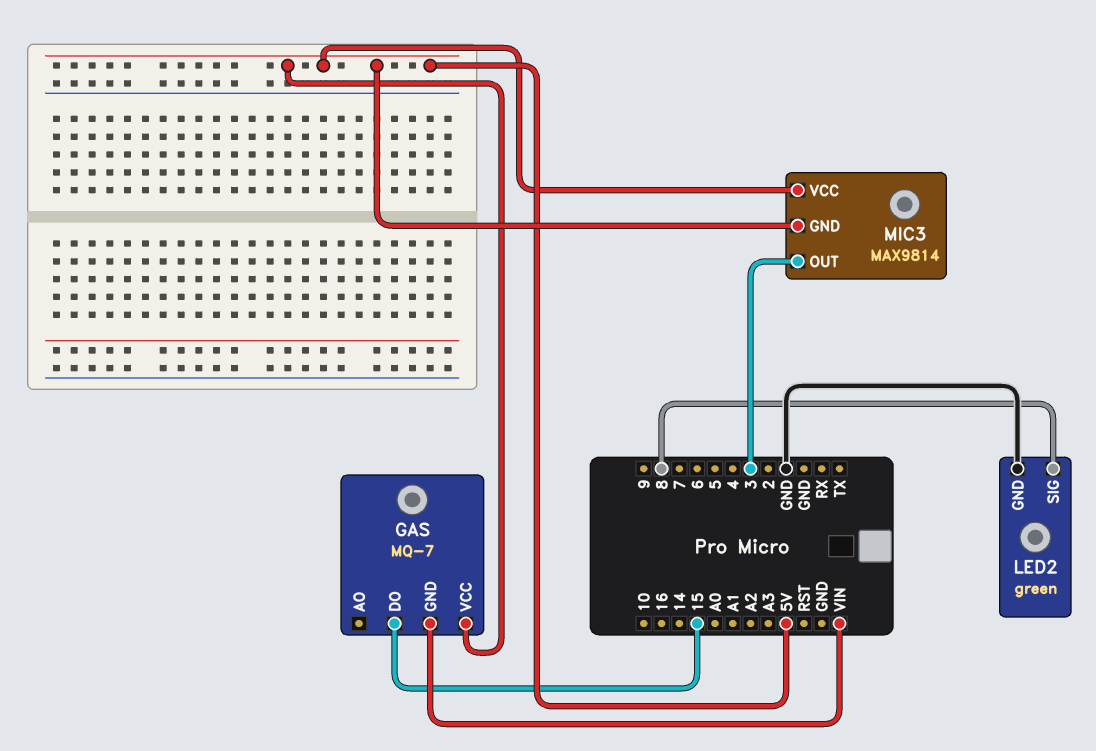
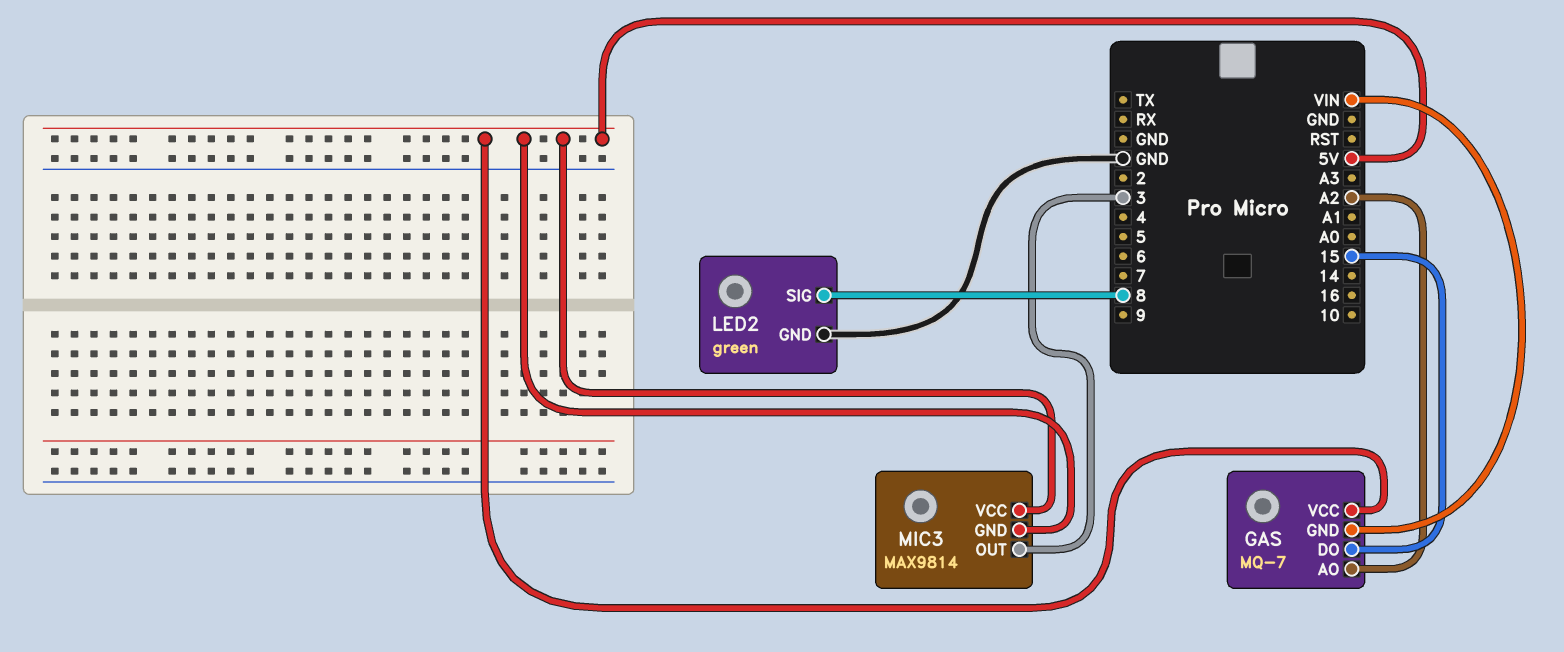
GAS pin AO: none -> A2

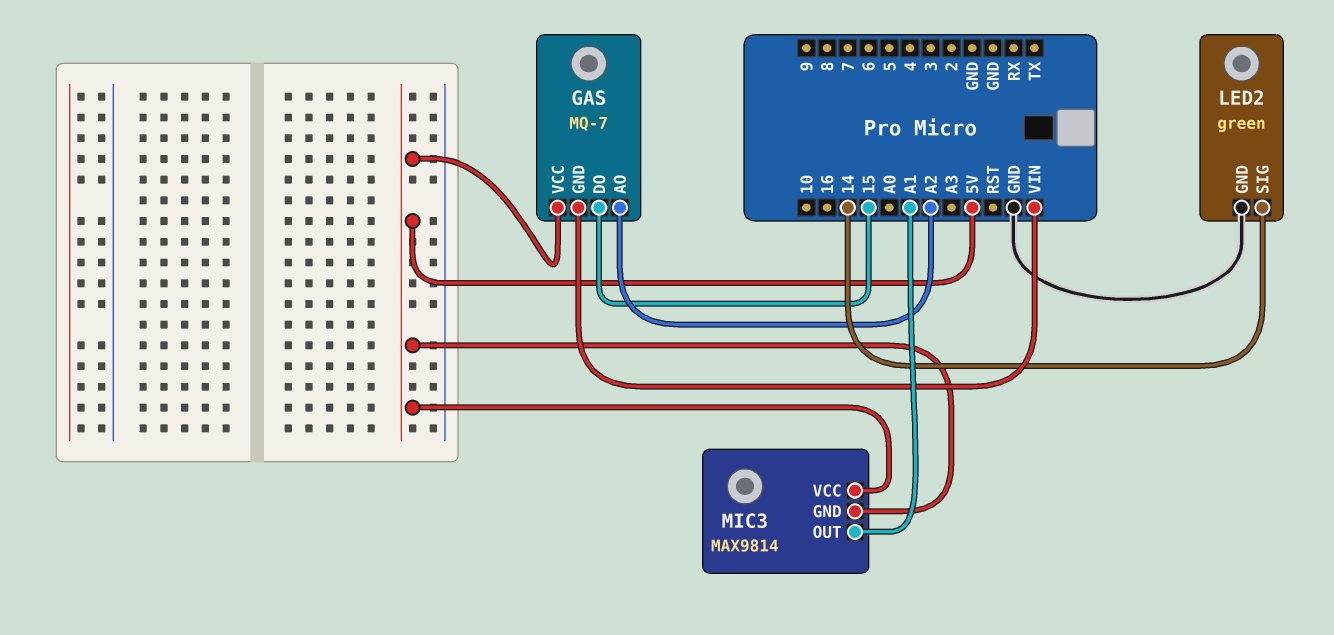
LED2 pin SIG: 8 -> 14
MIC3 pin OUT: 3 -> A1

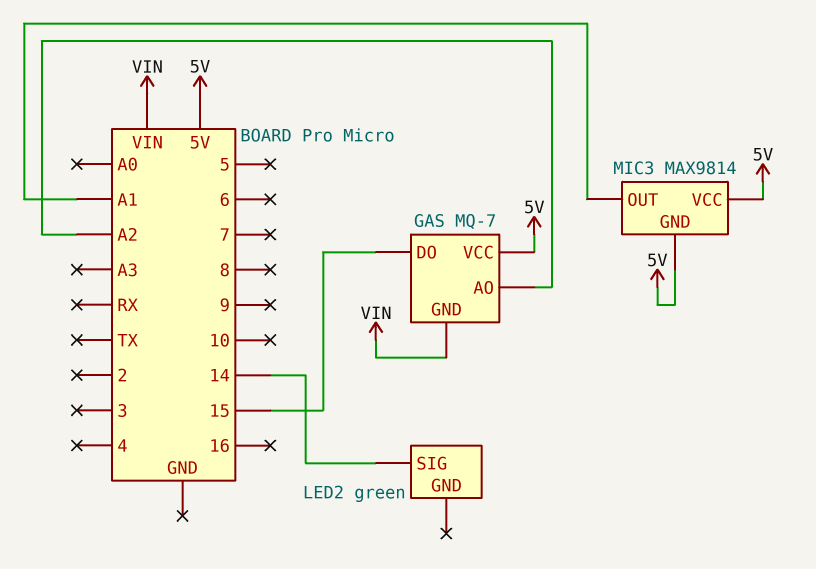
LED2 pin GND: GND -> none

